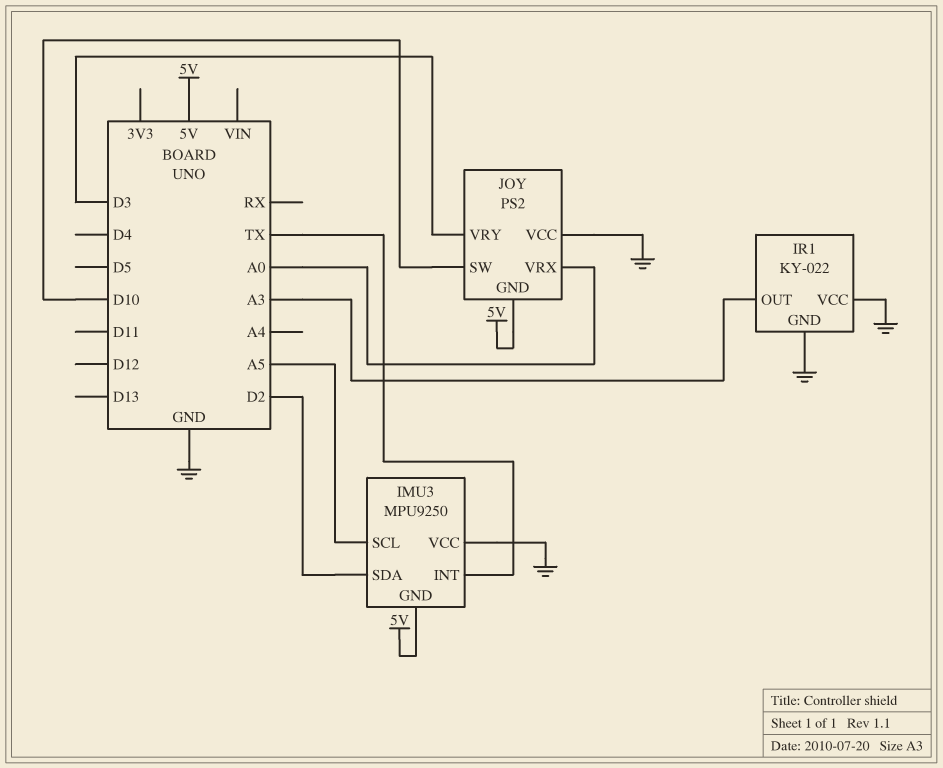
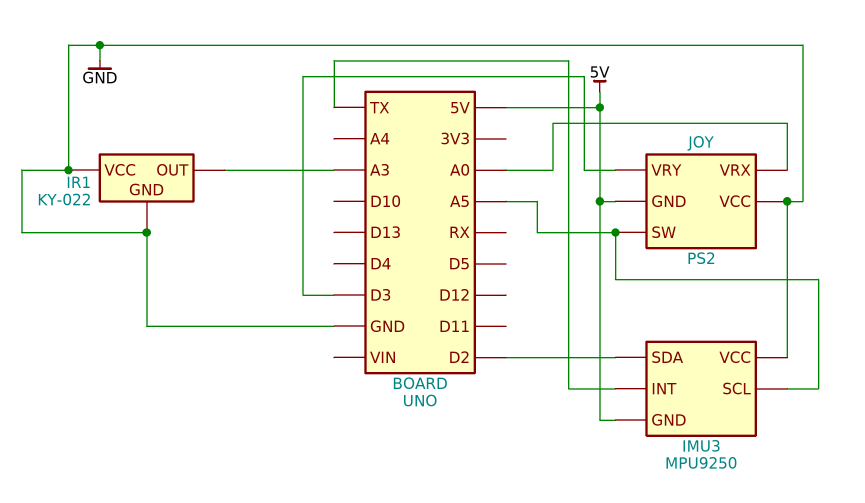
JOY pin SW: D10 -> A5

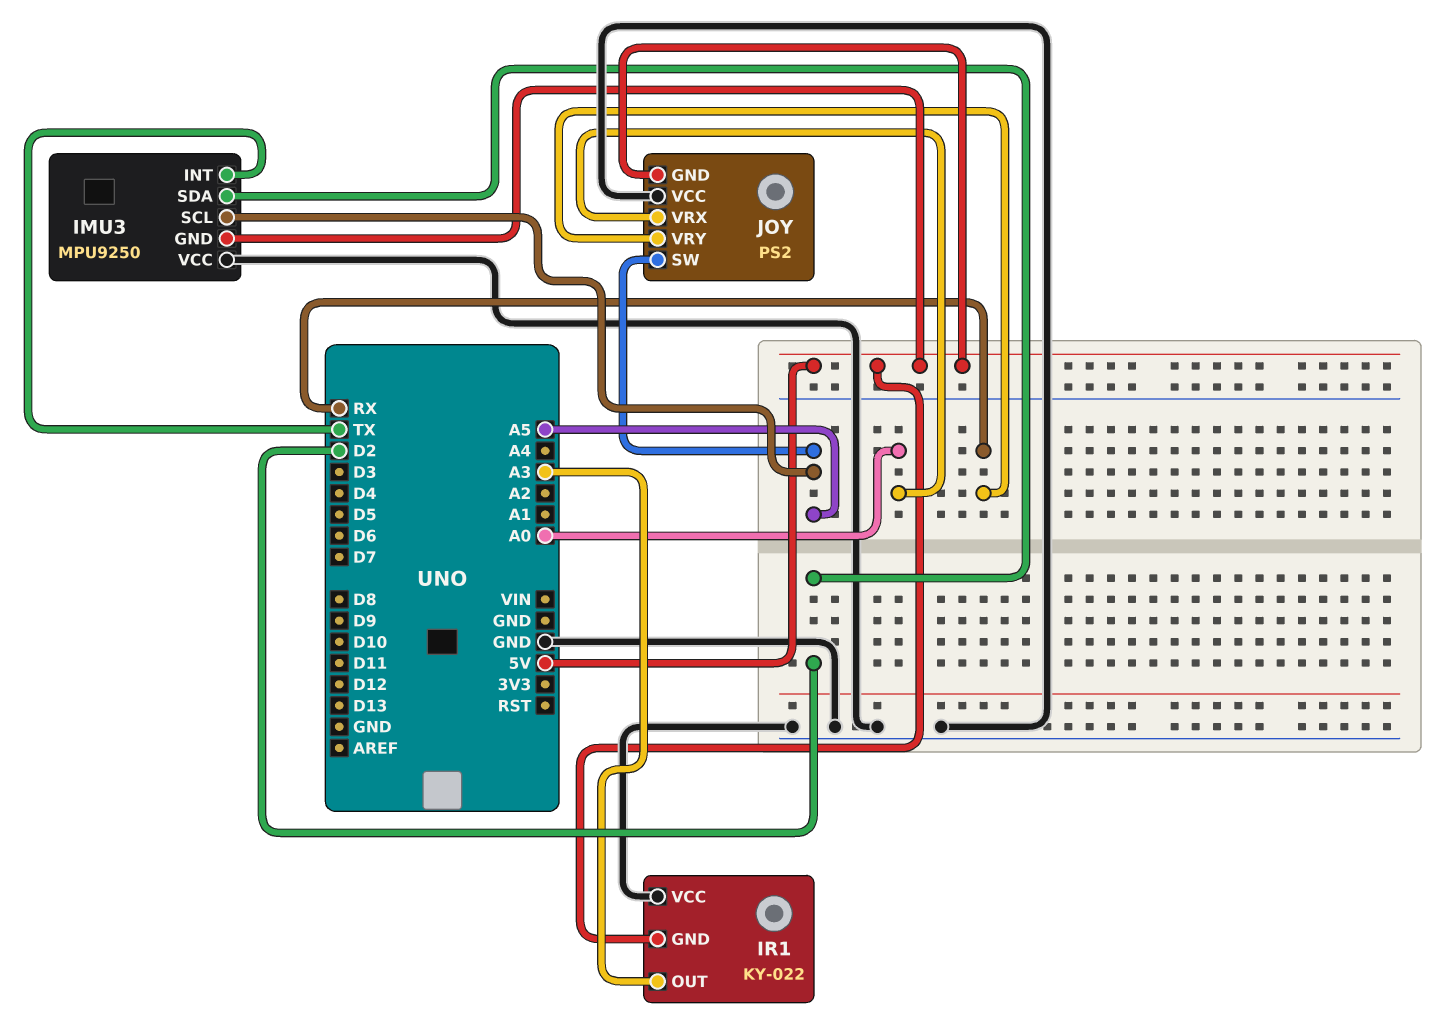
IR1 pin GND: GND -> 5V
JOY pin VRY: D3 -> RX

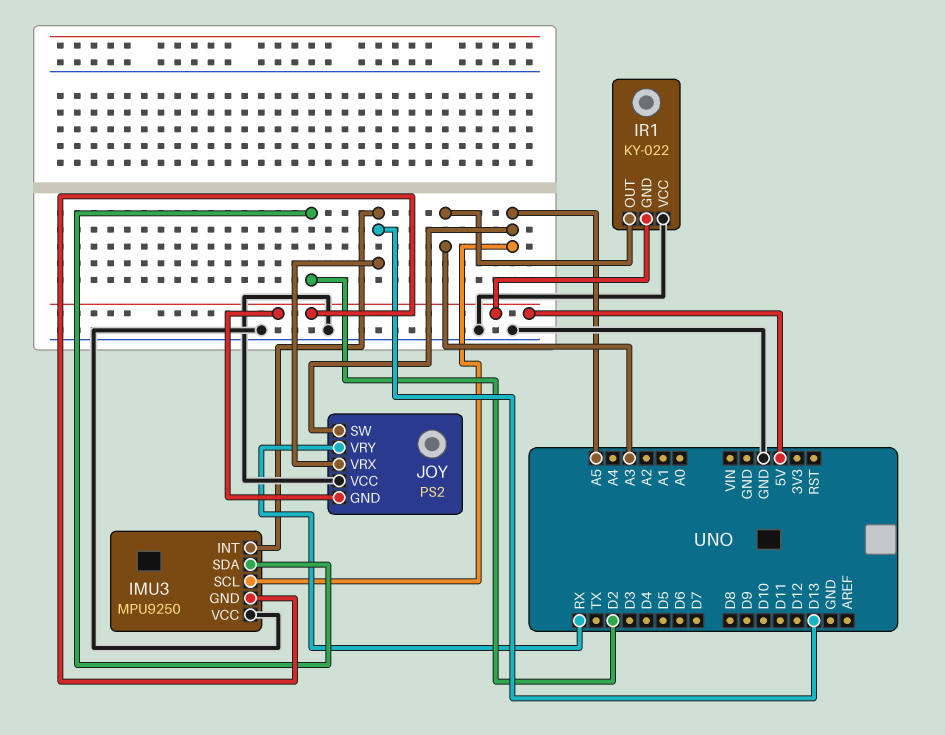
IMU3 pin INT: TX -> D13
JOY pin VRX: A0 -> D13

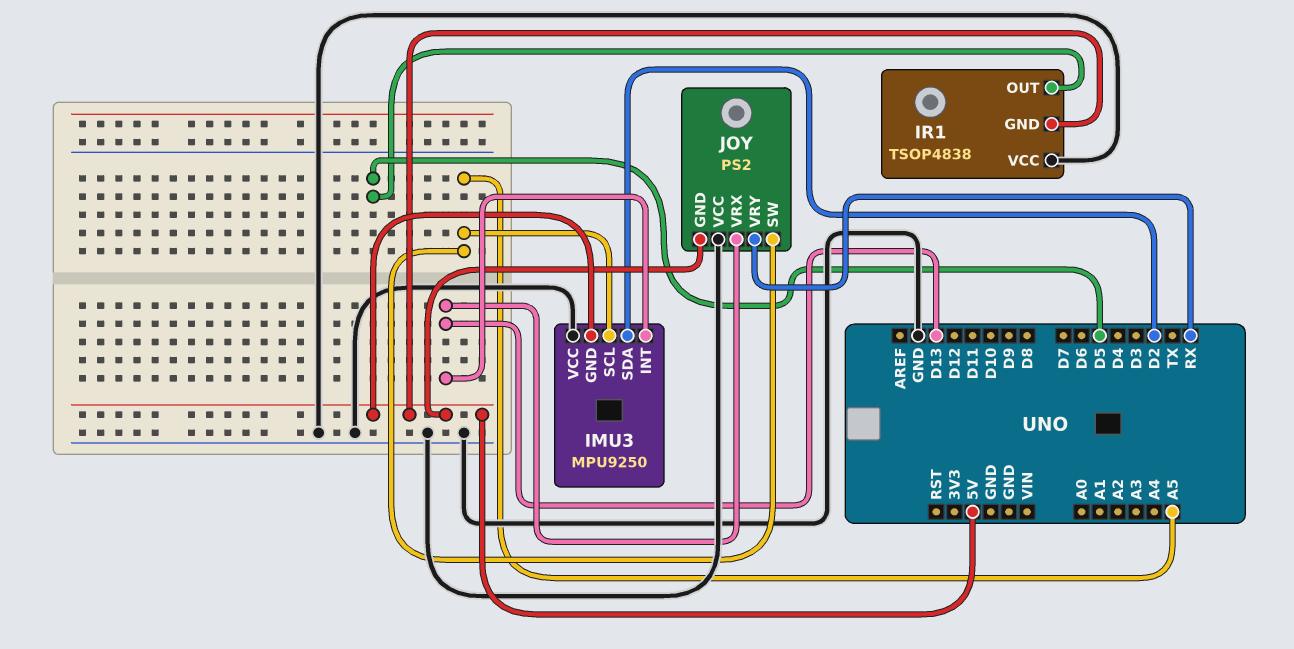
IR1: KY-022 -> TSOP4838
IR1 pin OUT: A3 -> D5

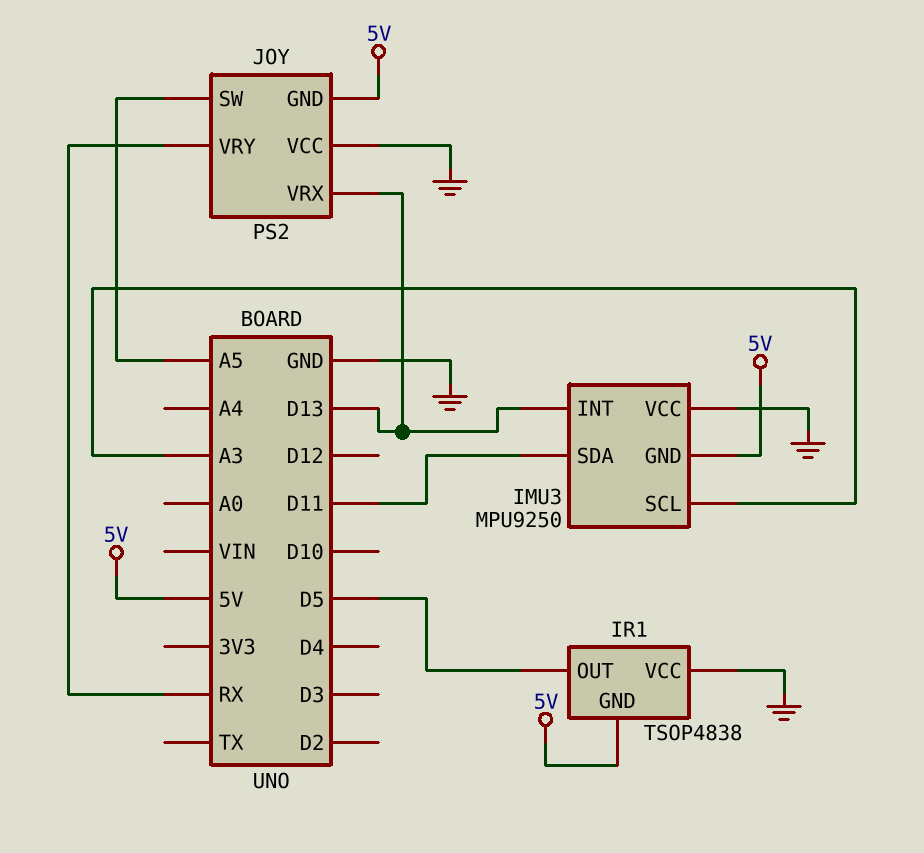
IMU3 pin SCL: A5 -> A3
IMU3 pin SDA: D2 -> D11

